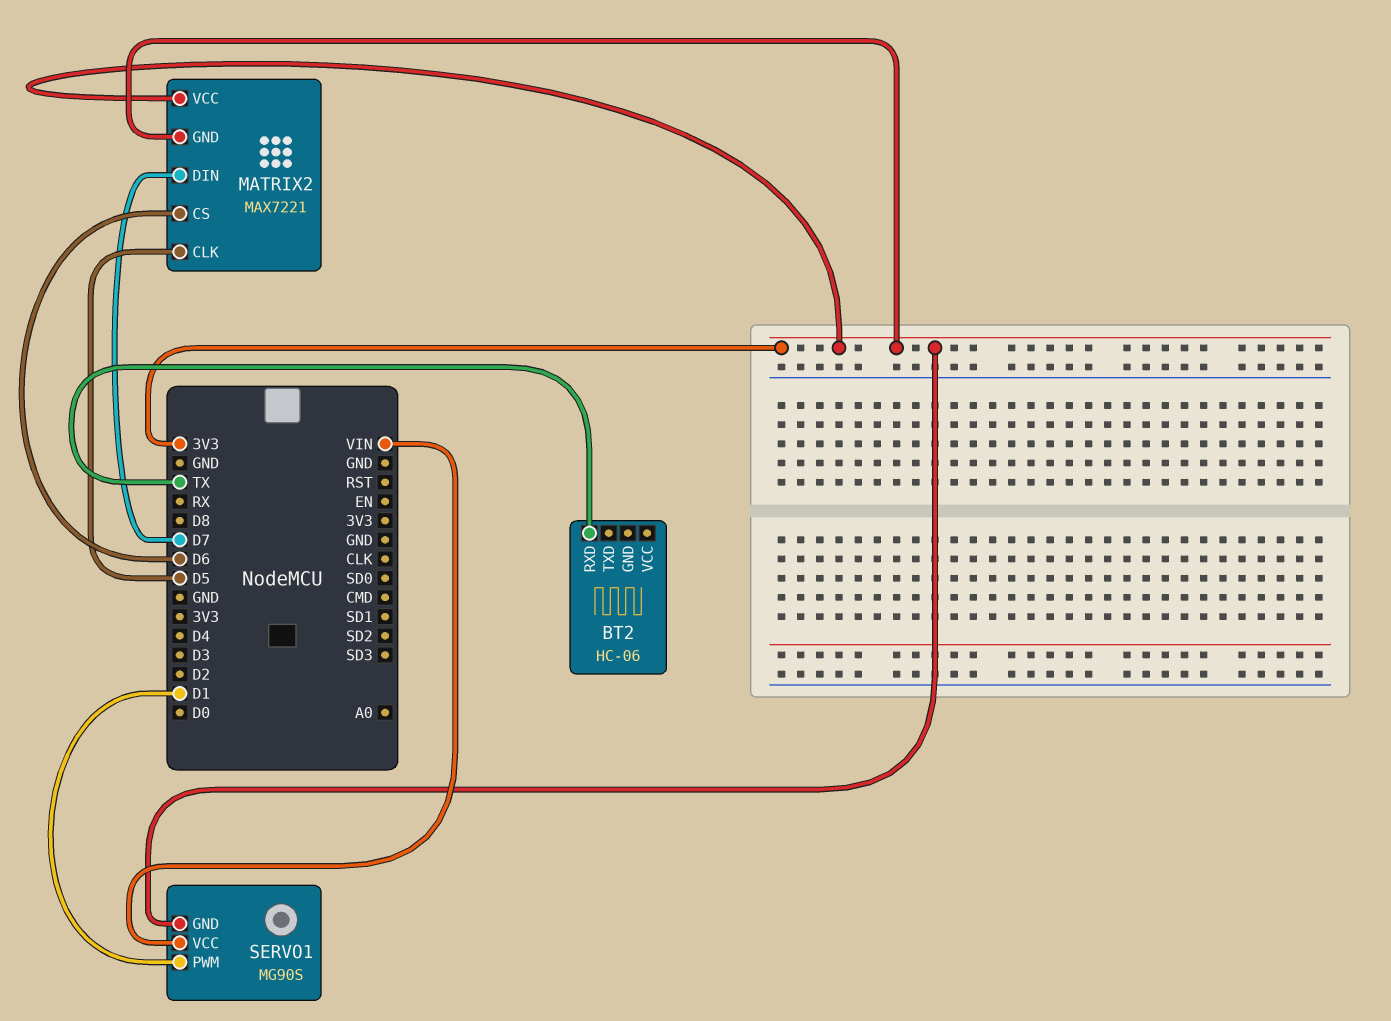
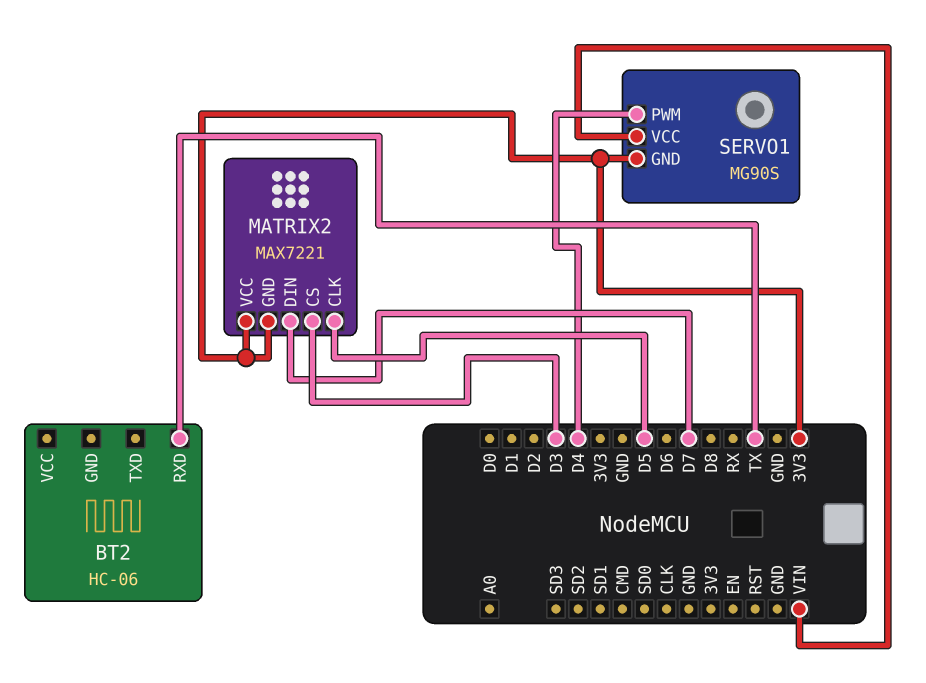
MATRIX2 pin CS: D6 -> D3
SERVO1 pin PWM: D1 -> D4

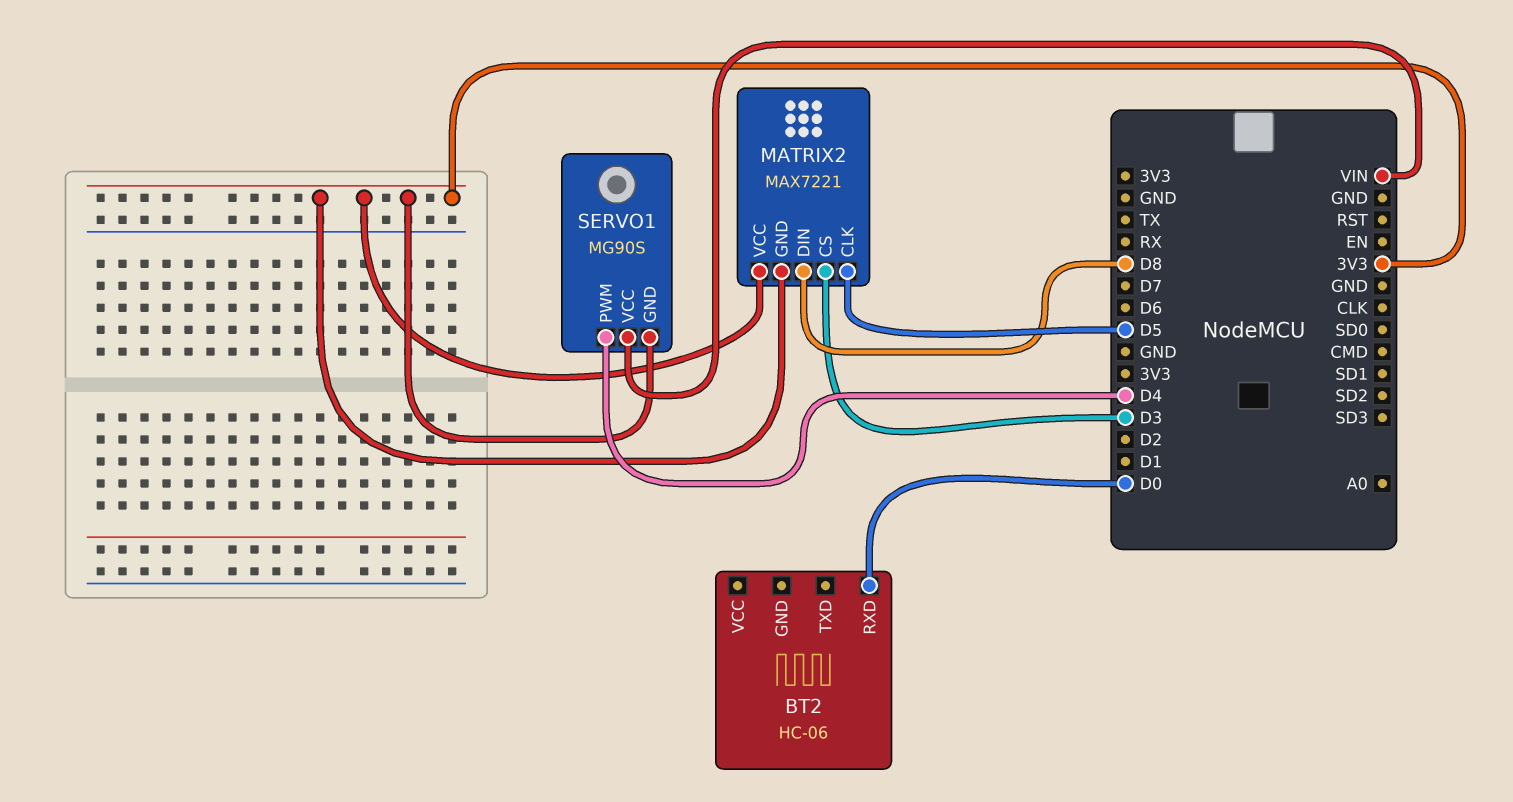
BT2 pin RXD: TX -> D0
MATRIX2 pin DIN: D7 -> D8

